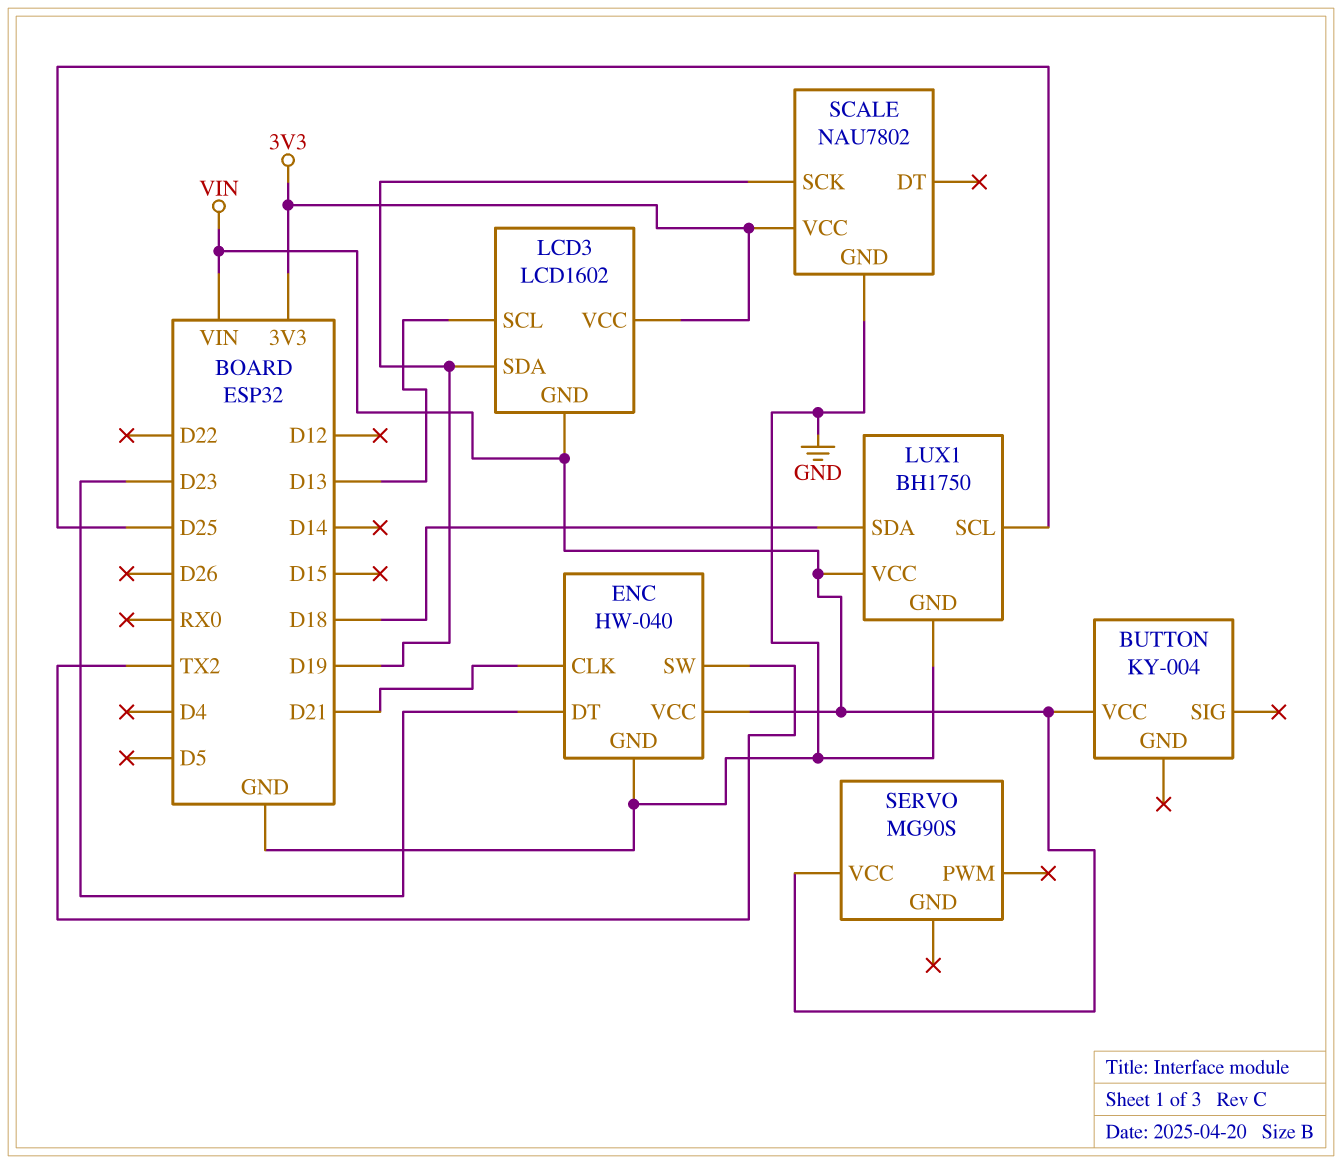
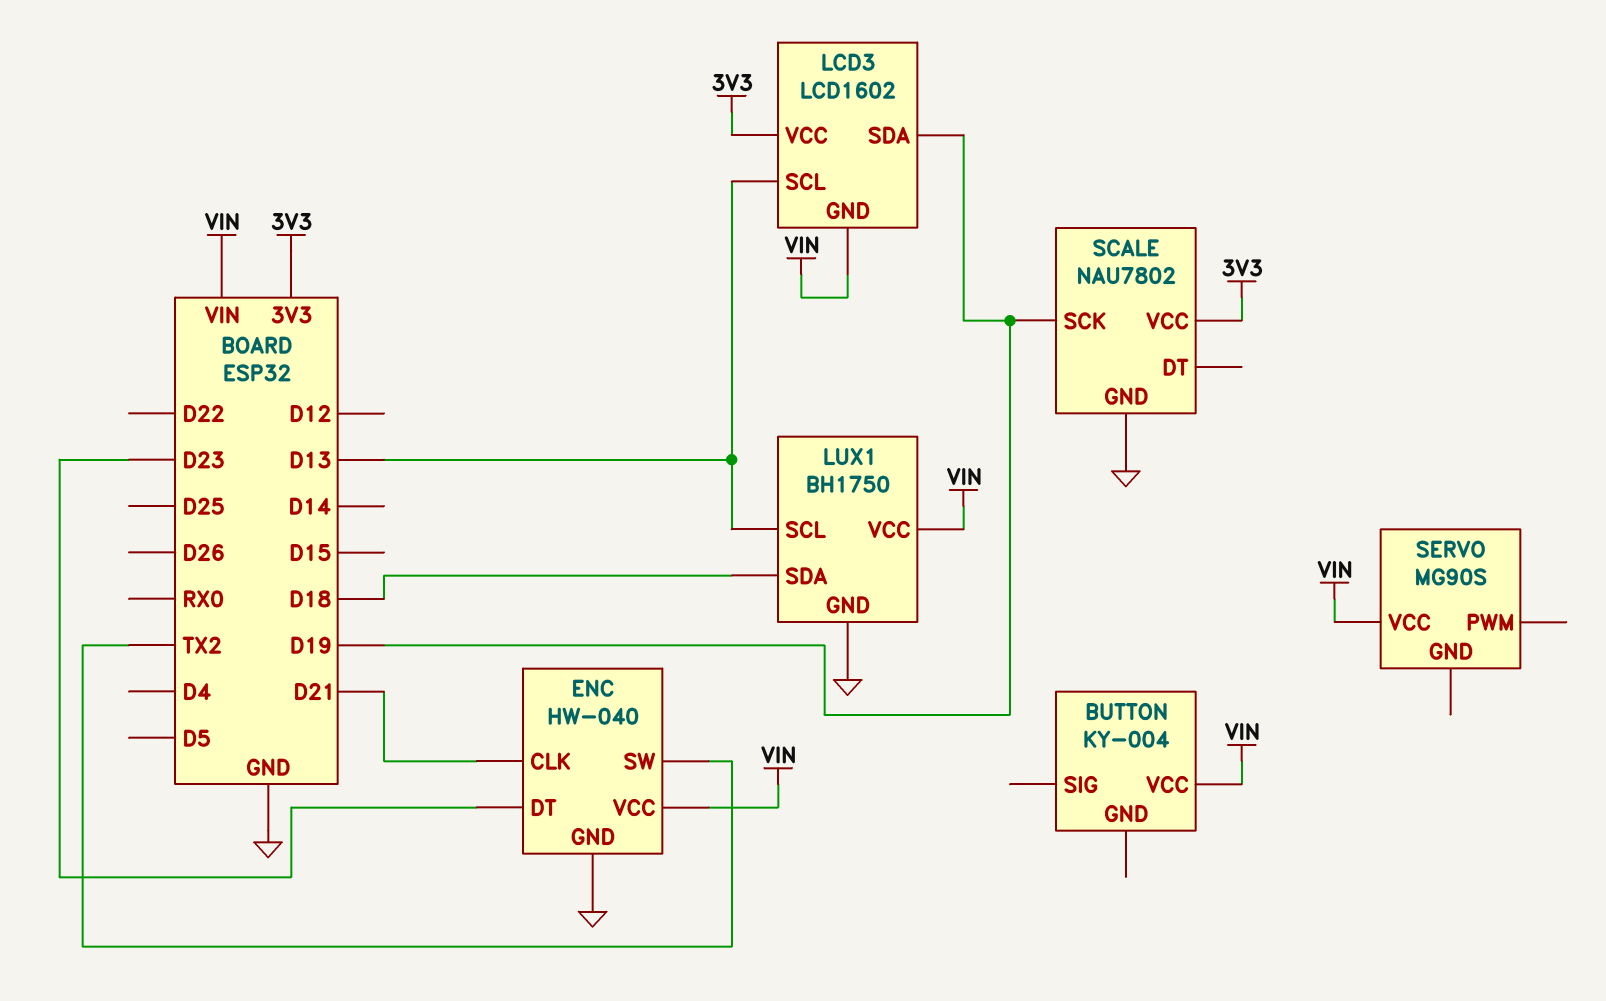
LUX1 pin SCL: D25 -> D13

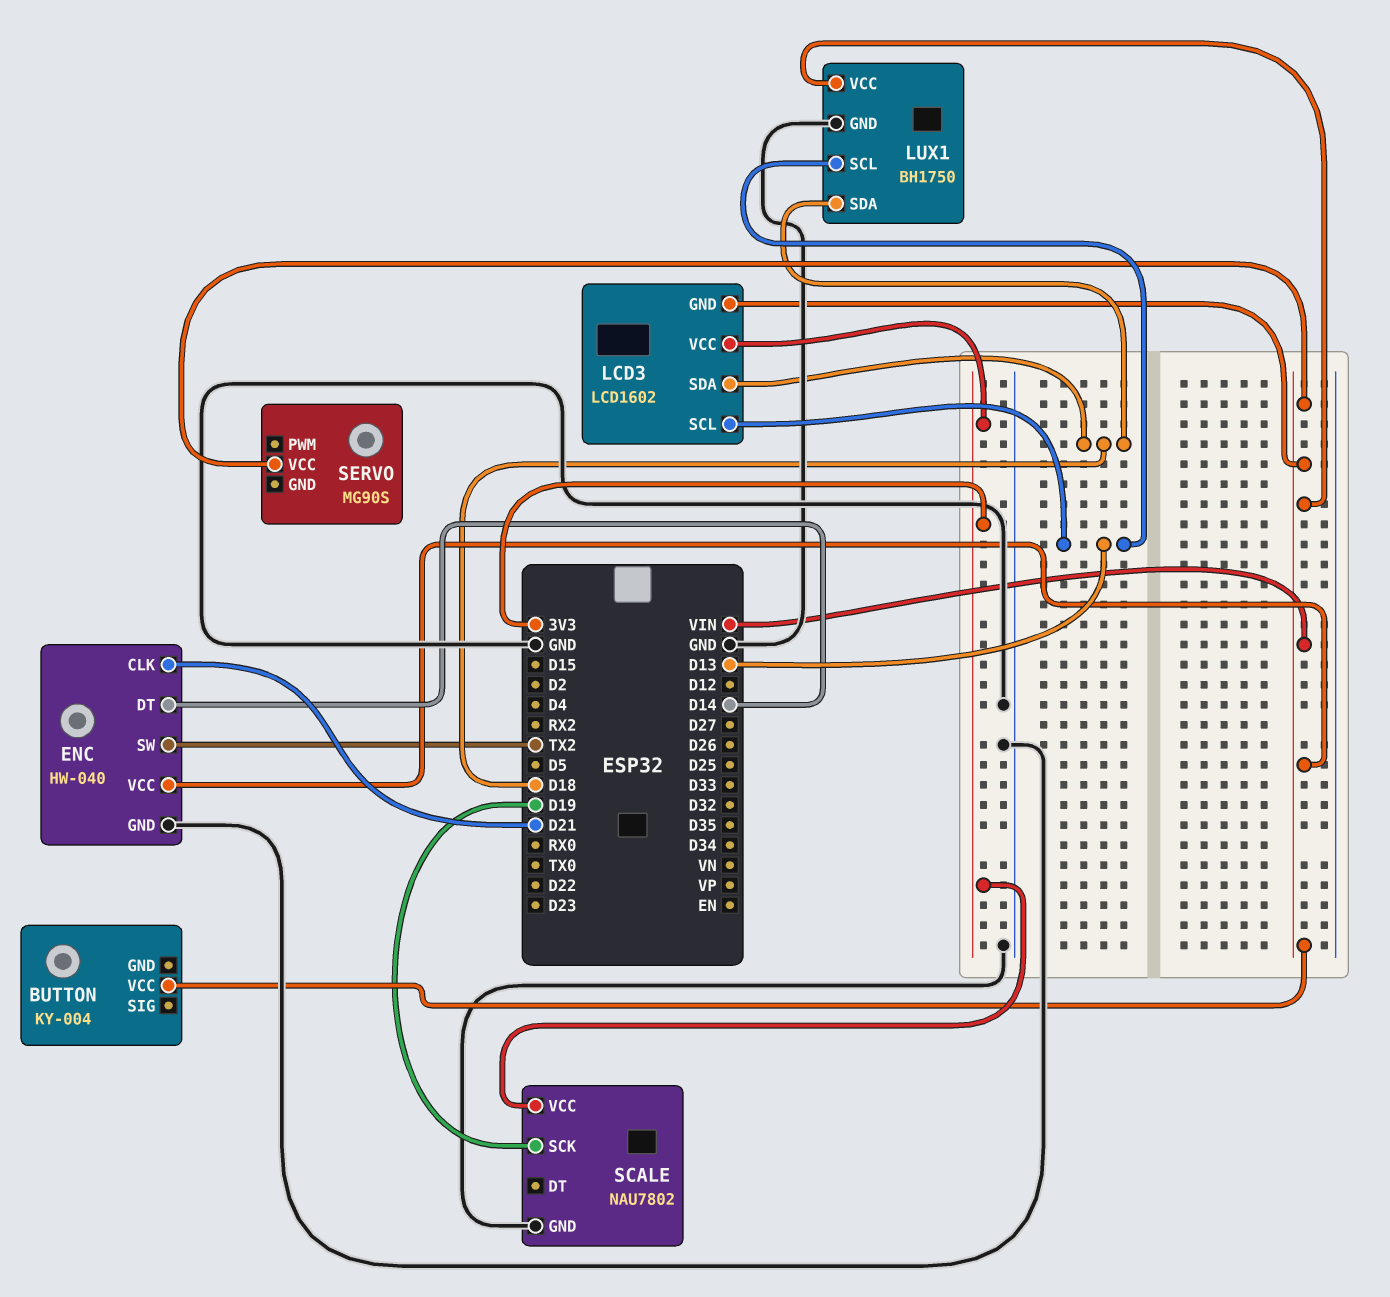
ENC pin DT: D23 -> D14
LCD3 pin SDA: D19 -> D18

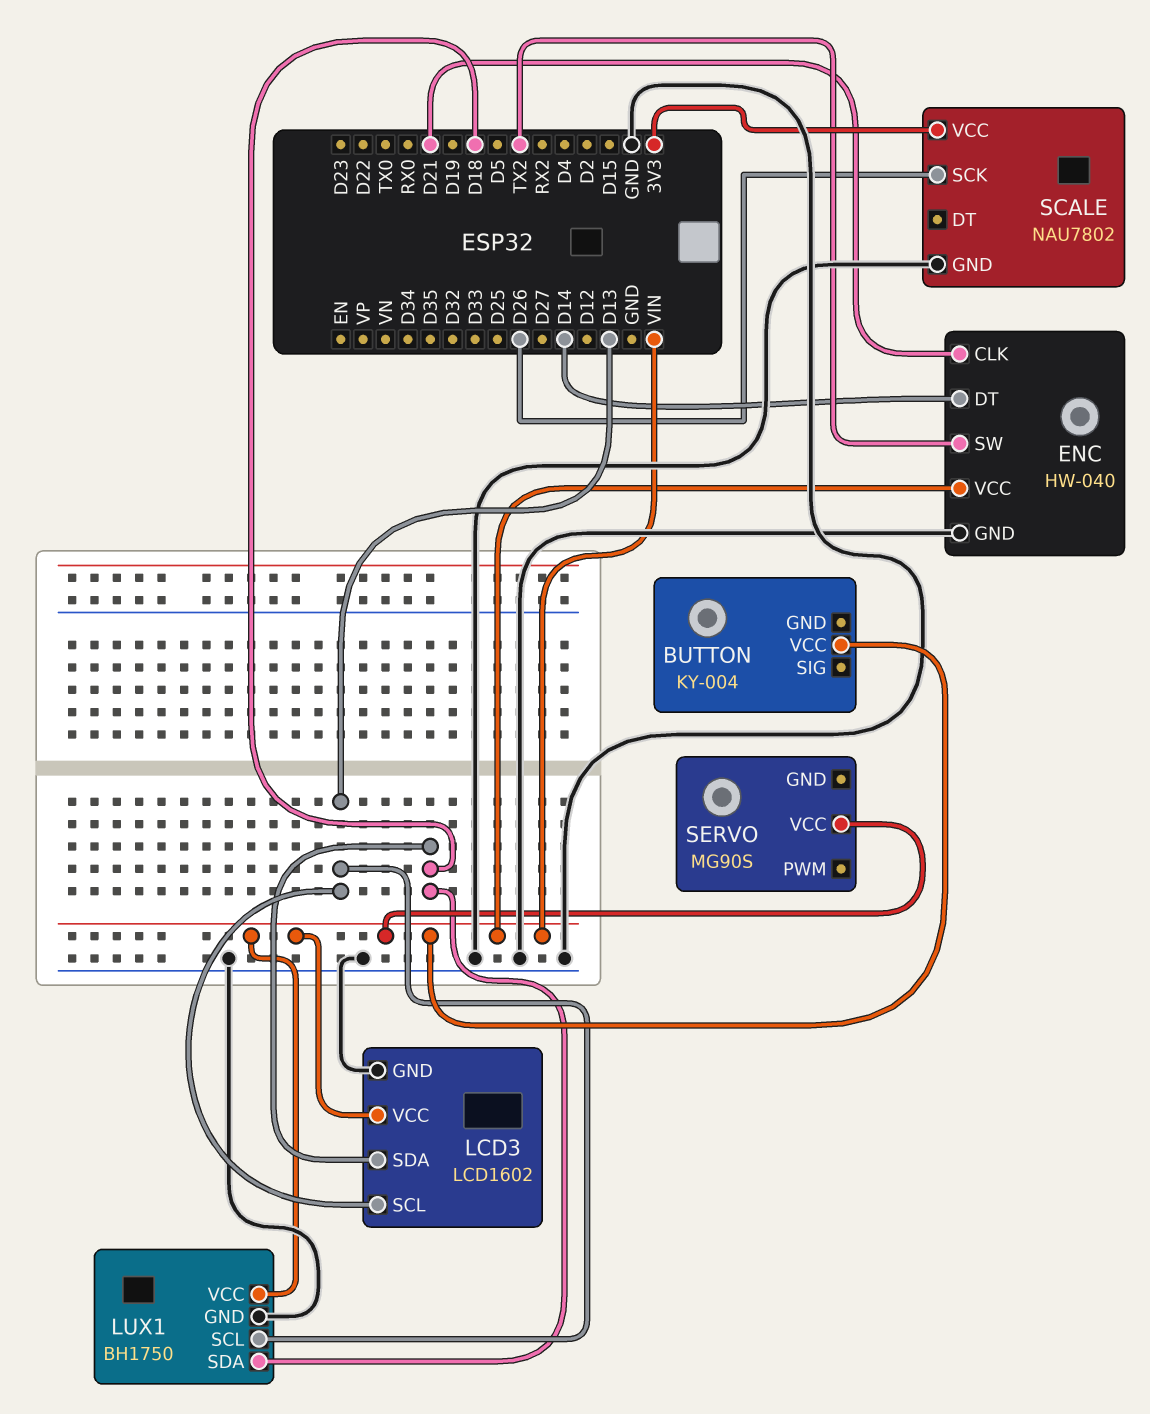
LCD3 pin GND: VIN -> GND
LCD3 pin VCC: 3V3 -> VIN
SCALE pin SCK: D19 -> D26

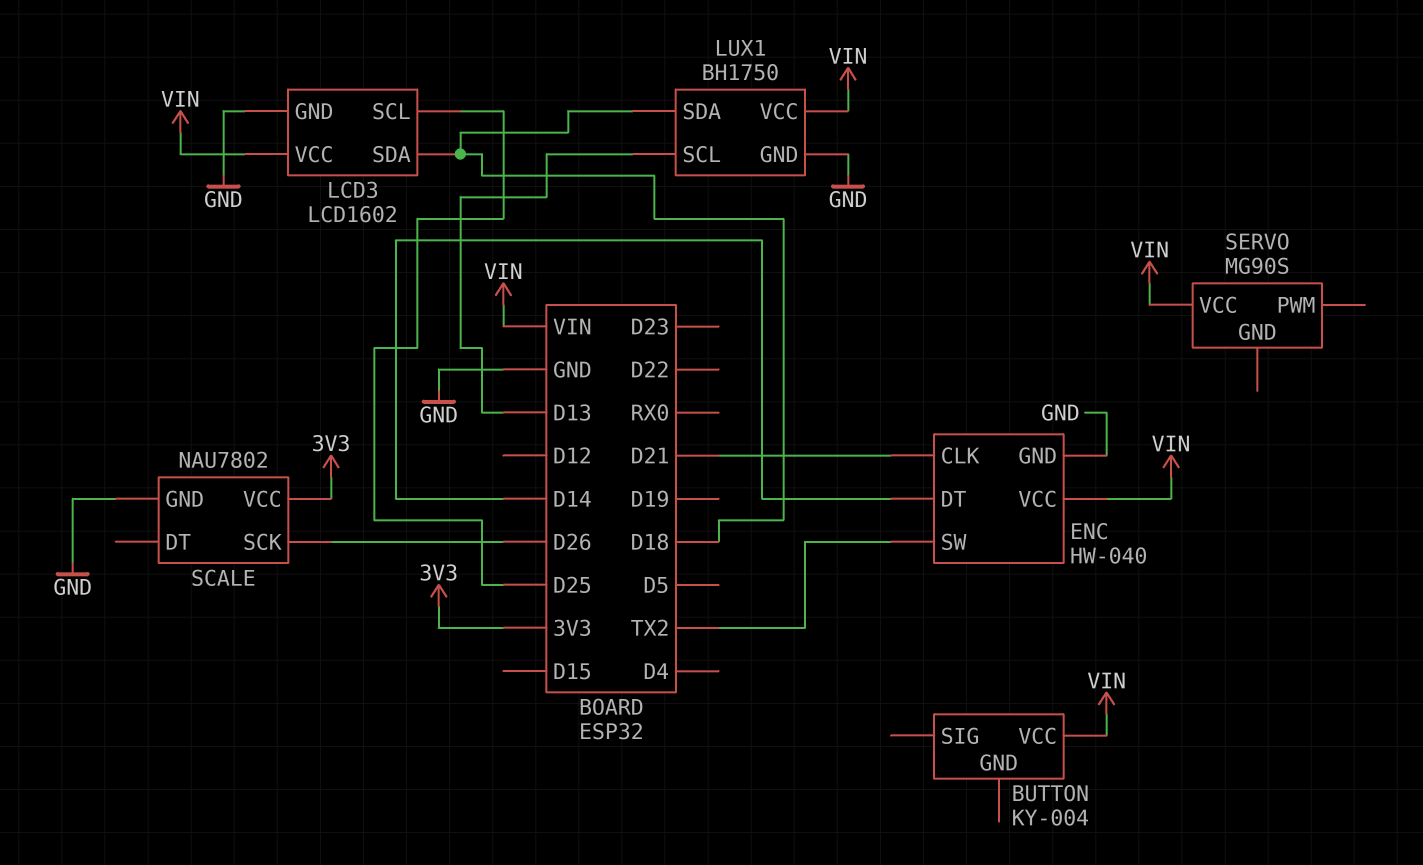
LCD3 pin SCL: D13 -> D25

